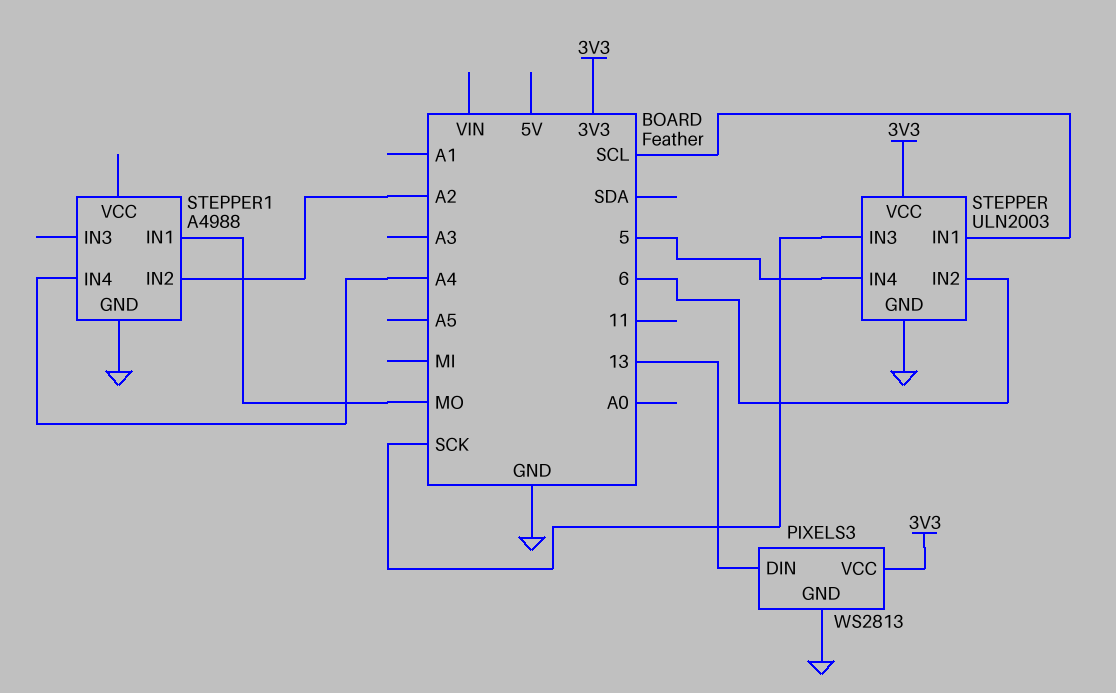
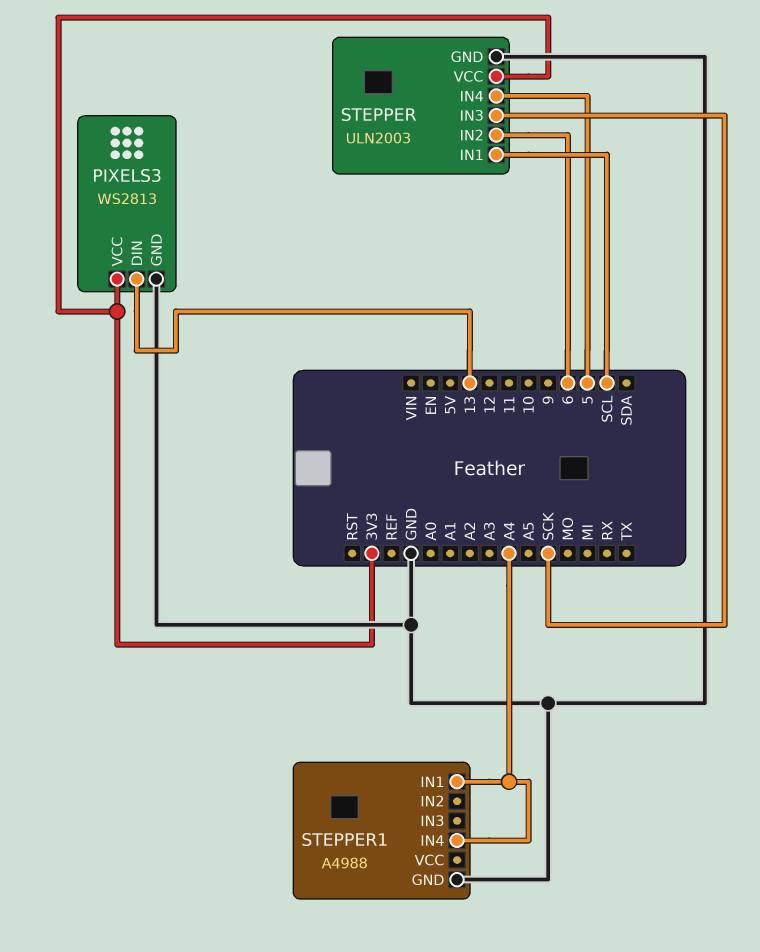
STEPPER1 pin IN1: MO -> A4
STEPPER1 pin IN2: A2 -> none

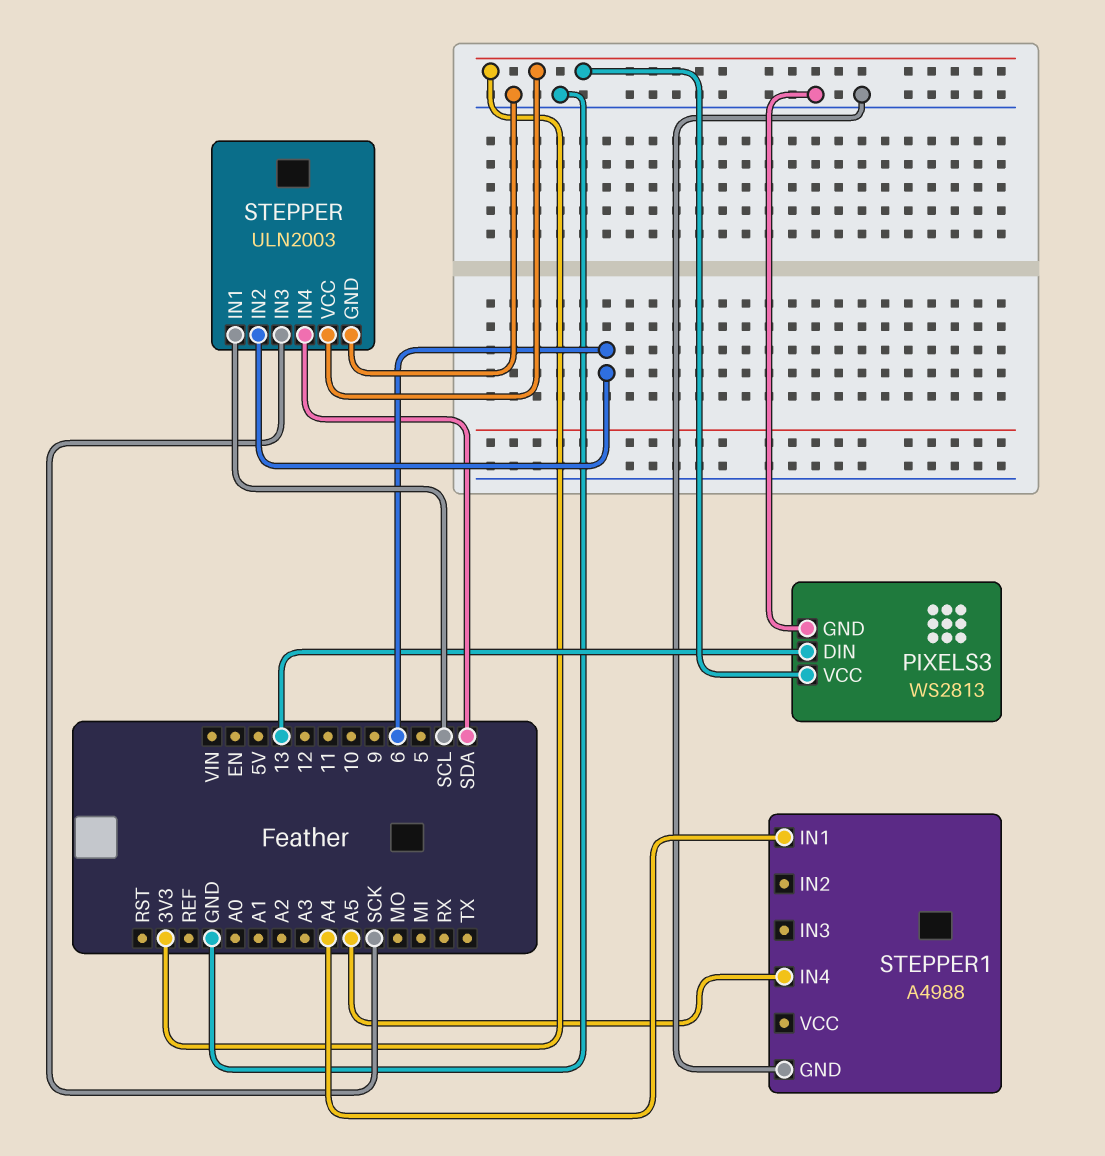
STEPPER pin IN4: 5 -> SDA
STEPPER1 pin IN4: A4 -> A5

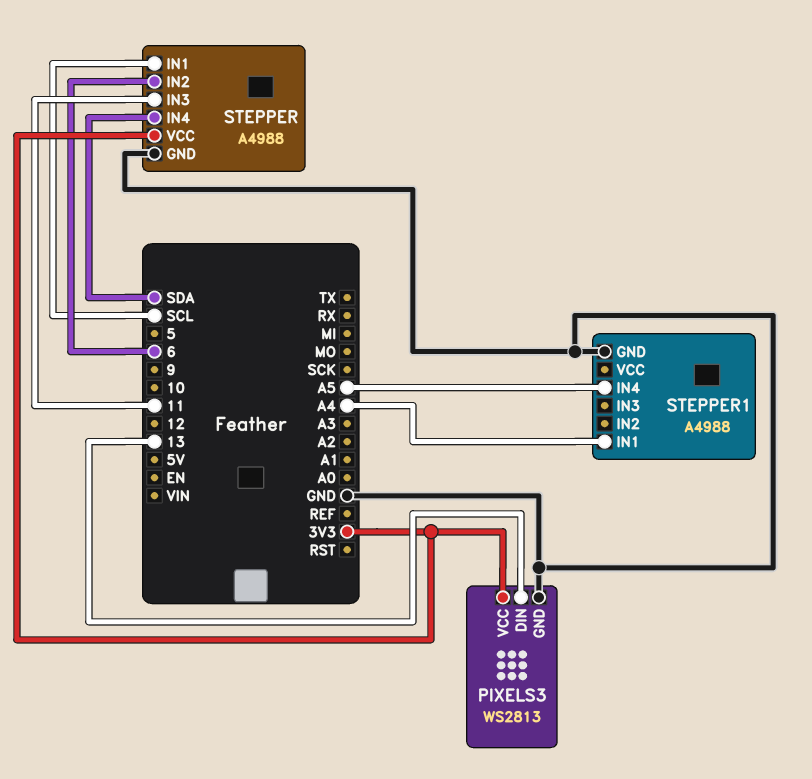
STEPPER: ULN2003 -> A4988
STEPPER pin IN3: SCK -> 11

